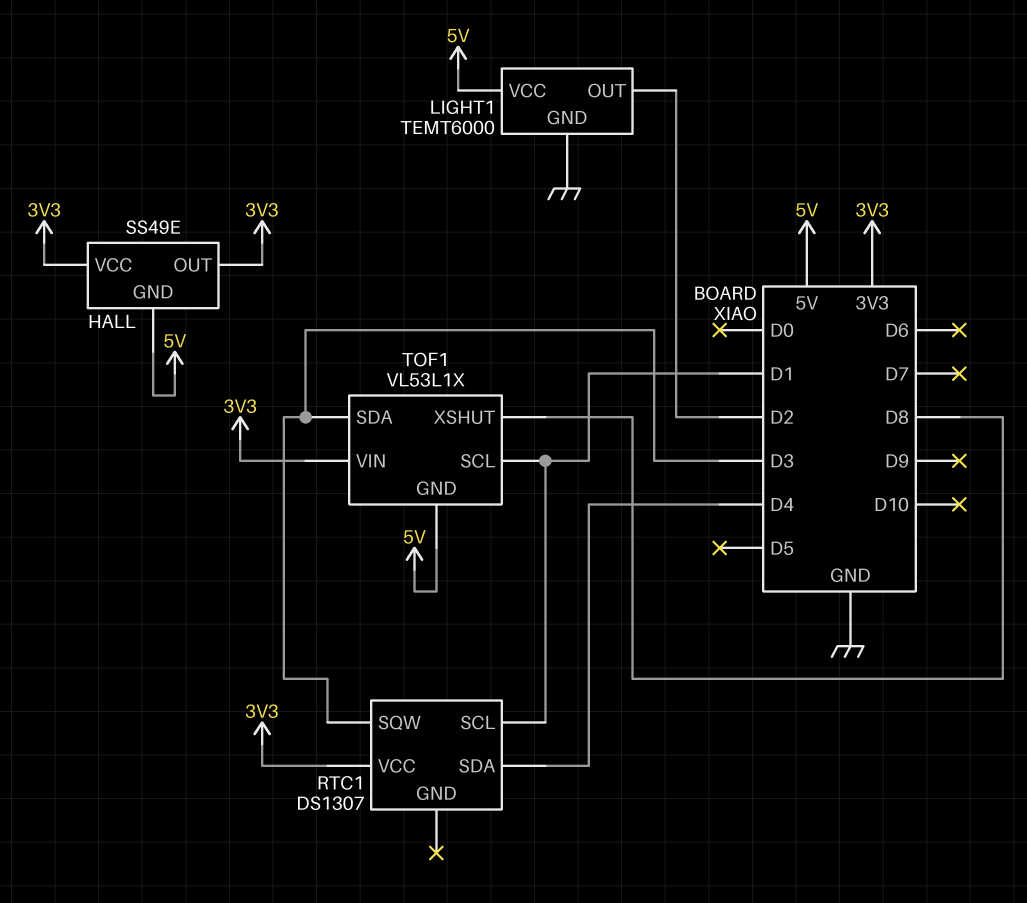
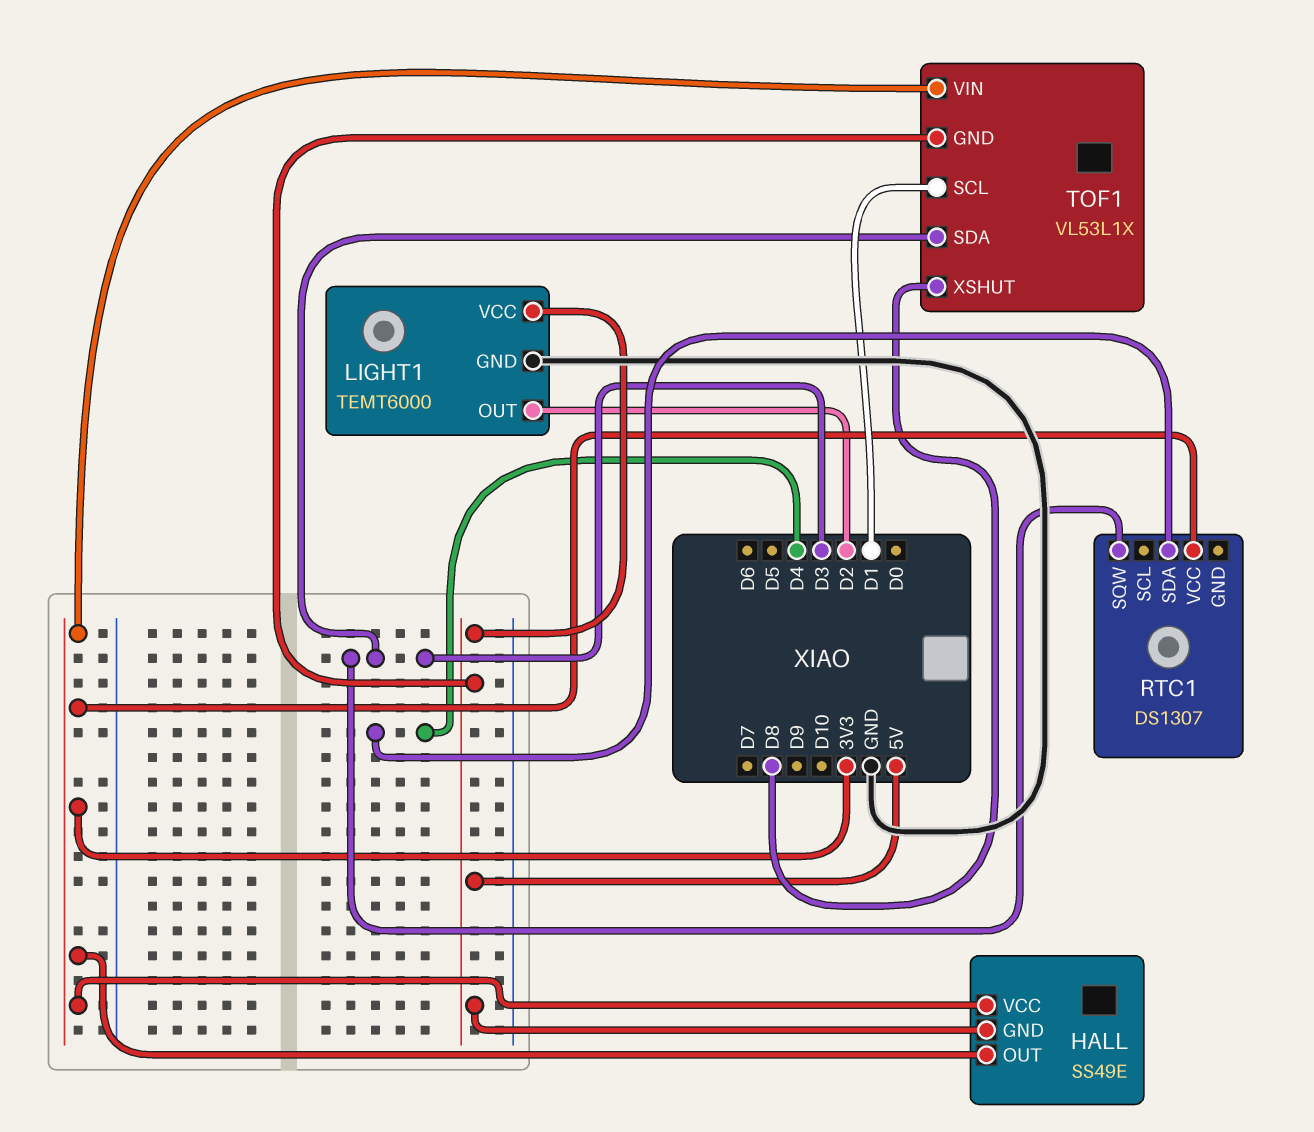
RTC1 pin SCL: D1 -> none

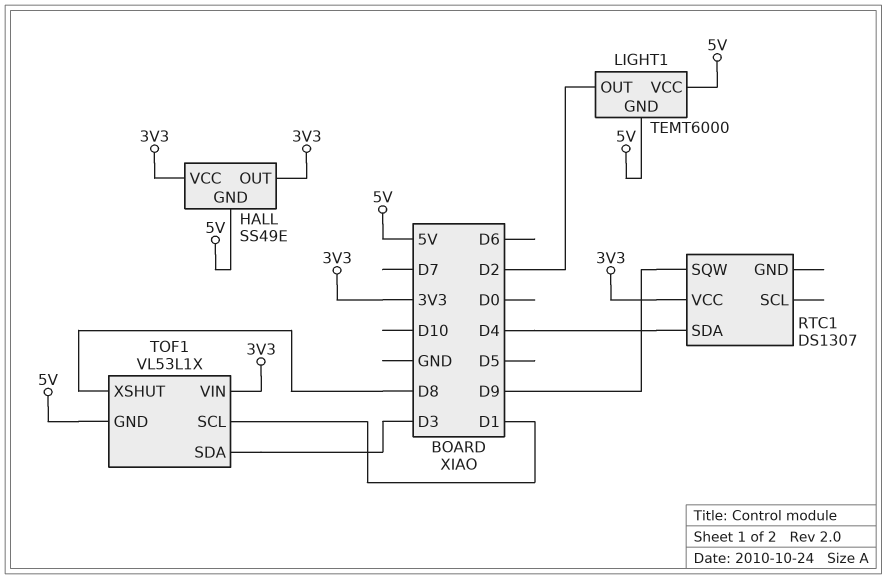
LIGHT1 pin GND: GND -> 5V
RTC1 pin SQW: D3 -> D9

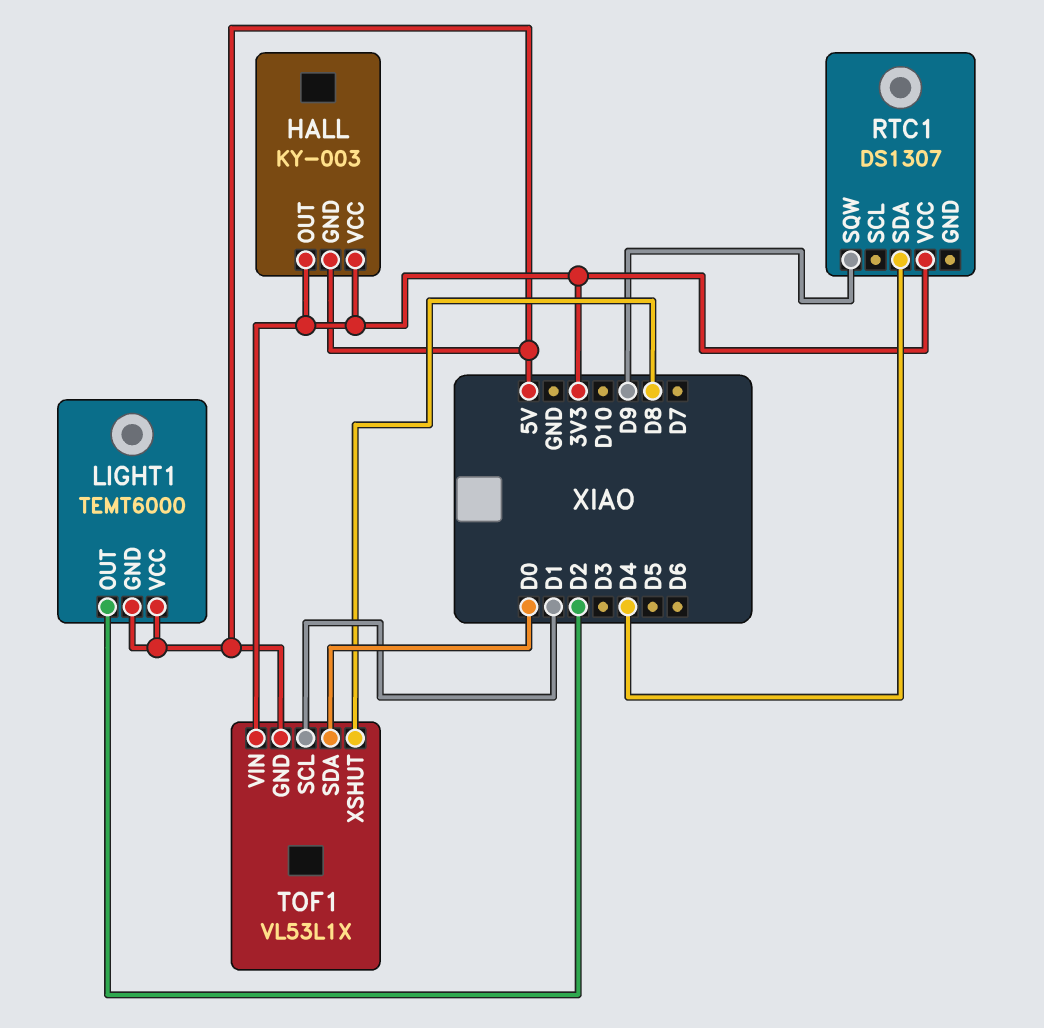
HALL: SS49E -> KY-003
TOF1 pin SDA: D3 -> D0

